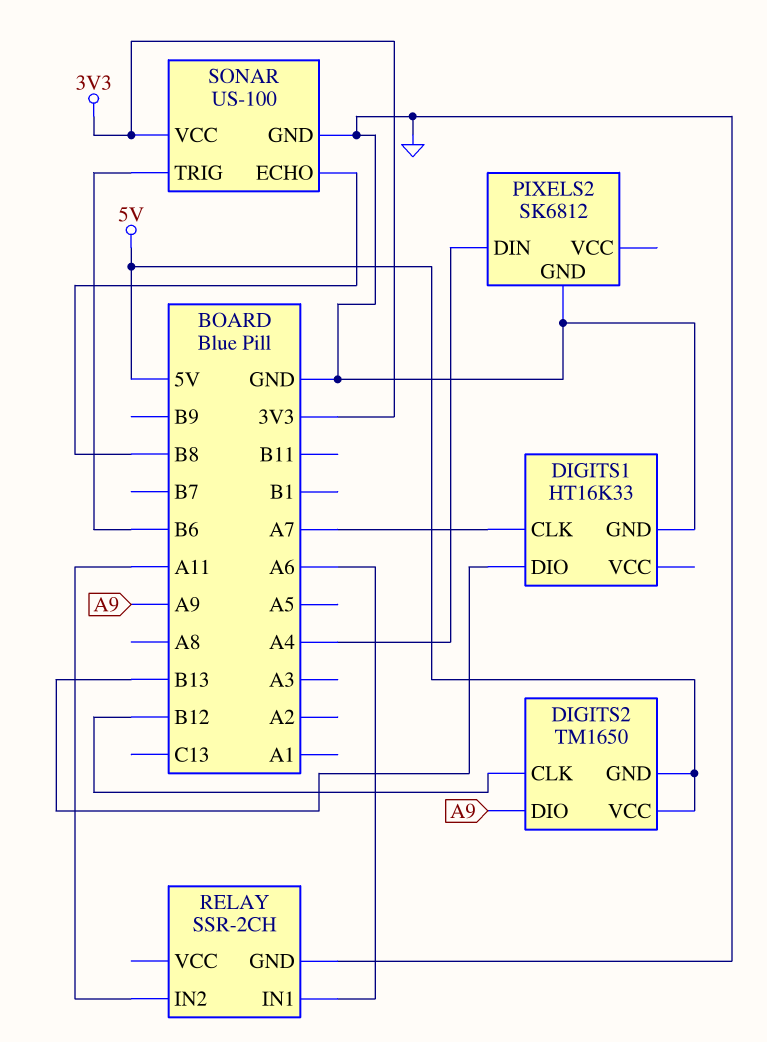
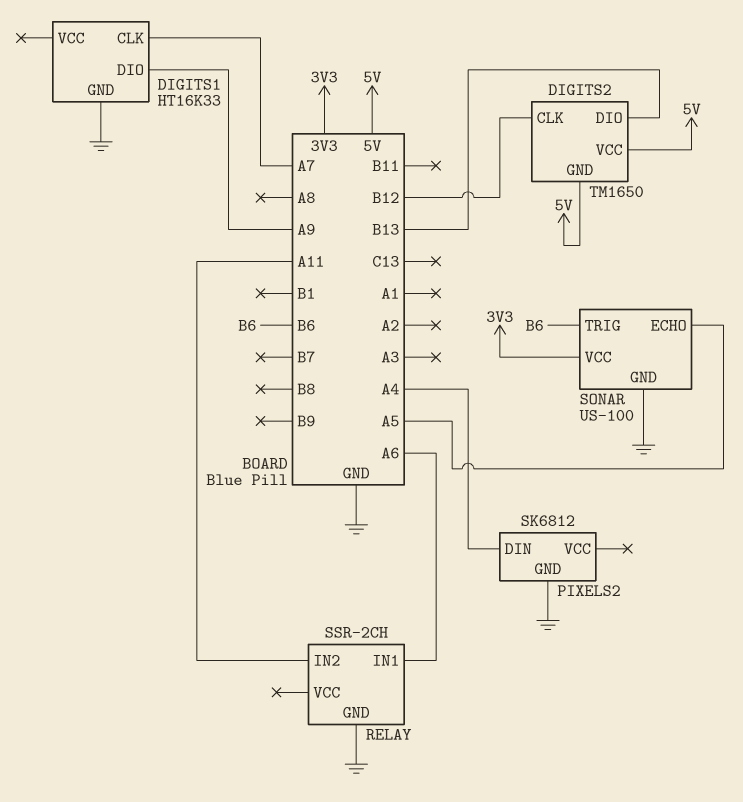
DIGITS1 pin DIO: B13 -> A9
DIGITS2 pin DIO: A9 -> B13
SONAR pin ECHO: B8 -> A5

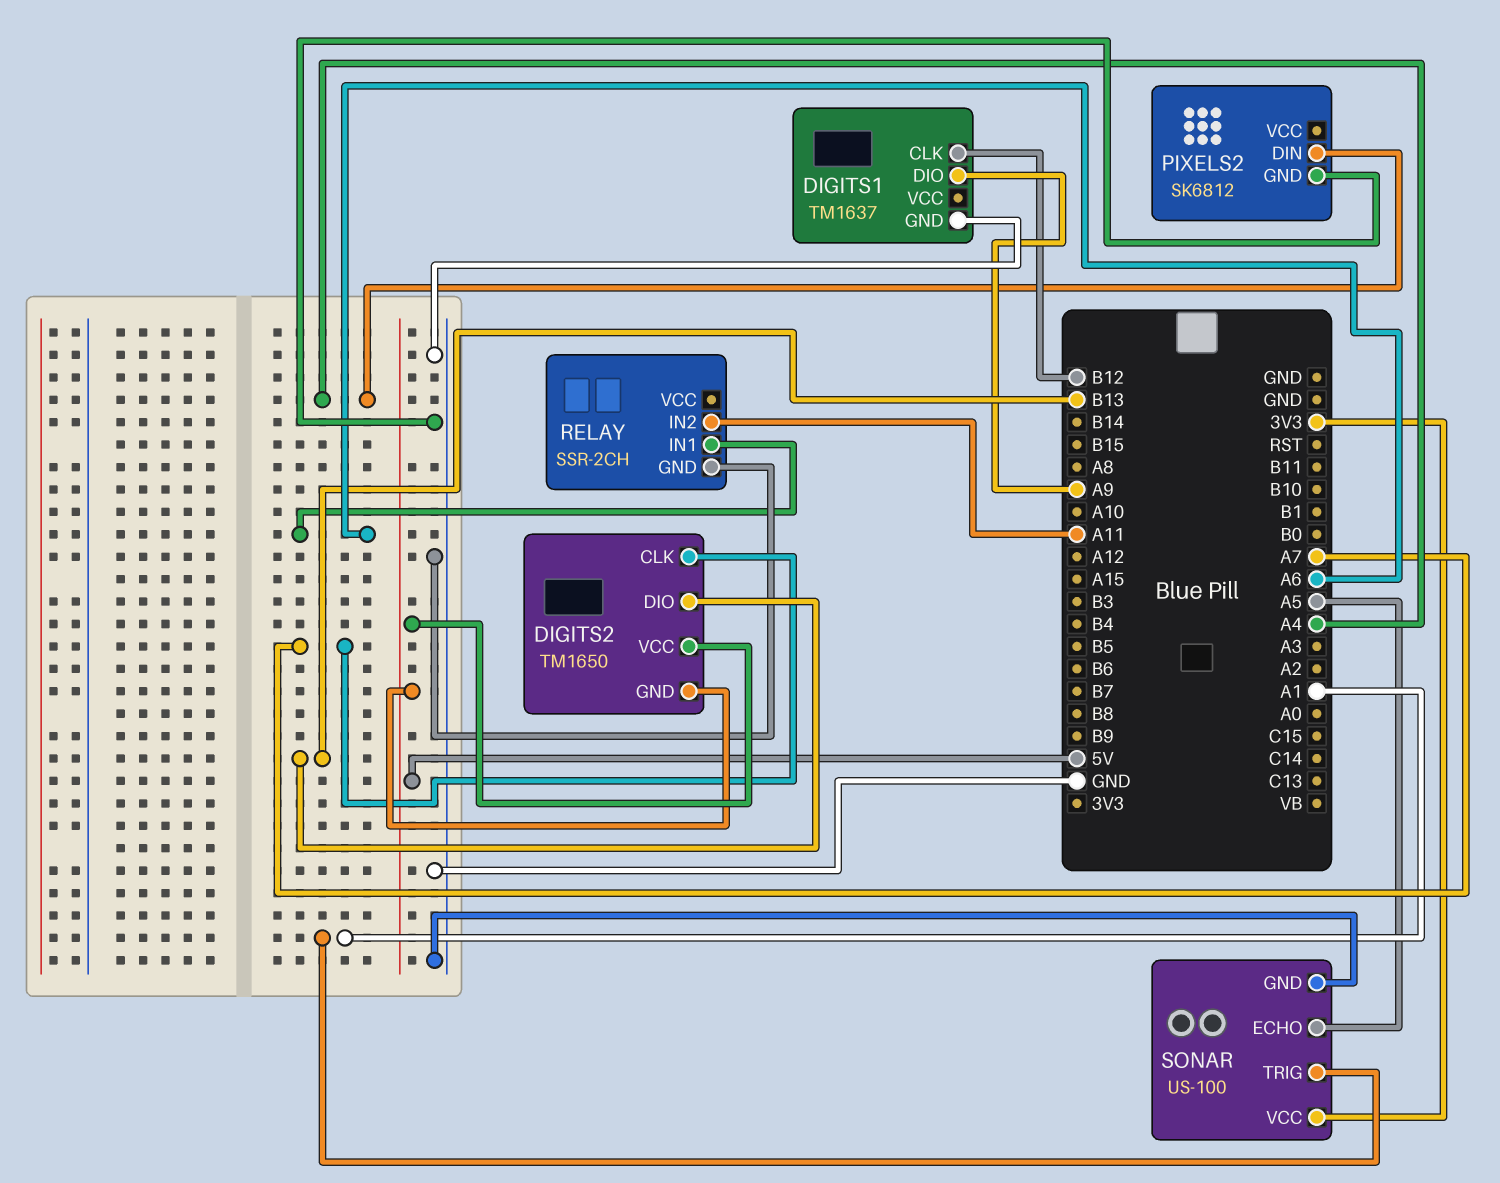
DIGITS1: HT16K33 -> TM1637
DIGITS1 pin CLK: A7 -> B12
DIGITS2 pin CLK: B12 -> A7
SONAR pin TRIG: B6 -> A1

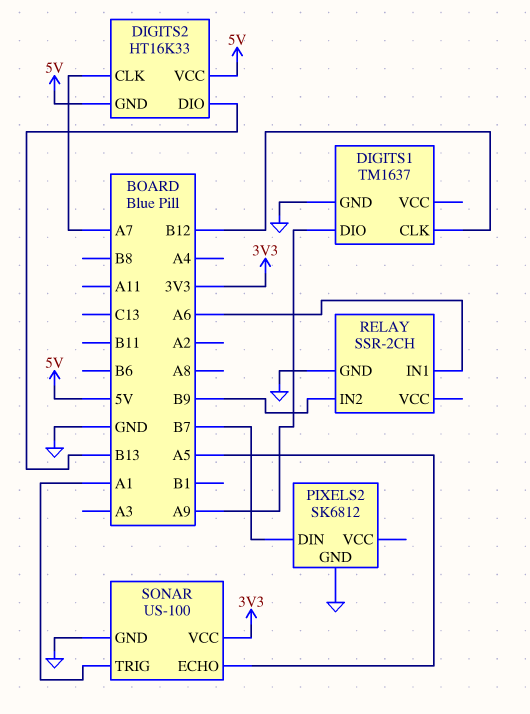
DIGITS2: TM1650 -> HT16K33
PIXELS2 pin DIN: A4 -> B7
RELAY pin IN2: A11 -> B9

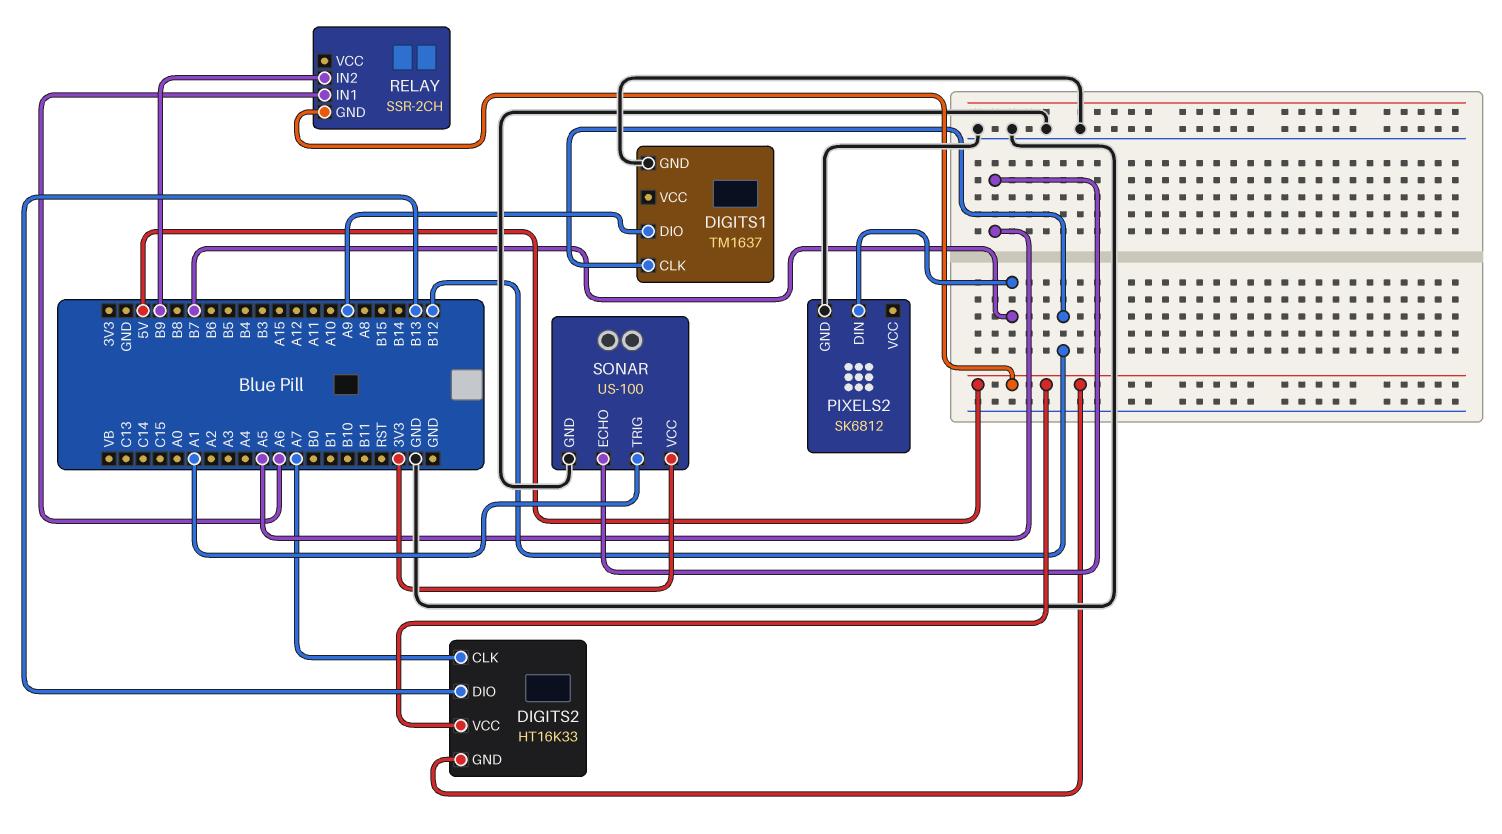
RELAY pin GND: GND -> 5V

